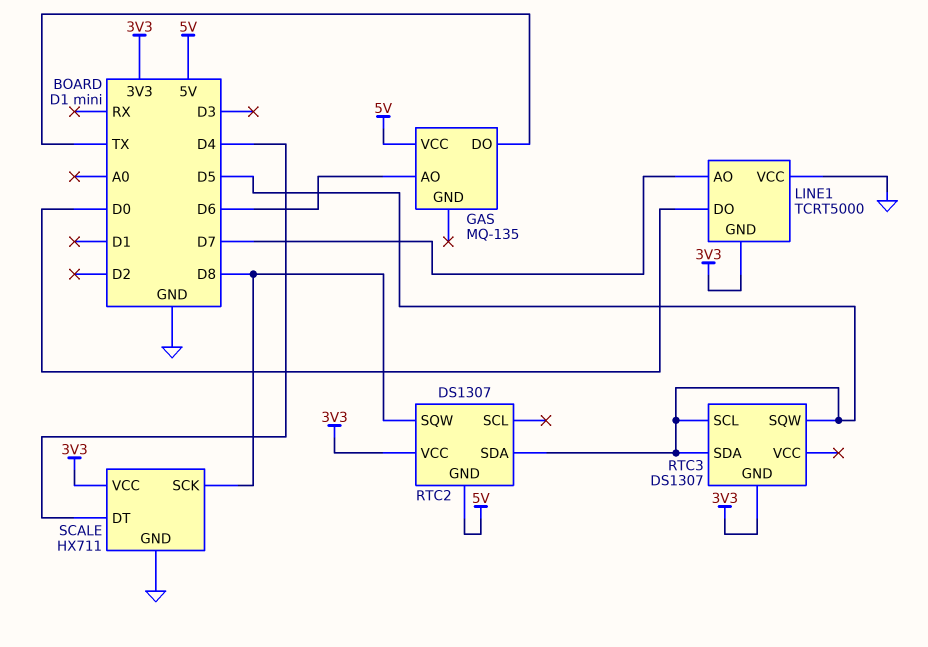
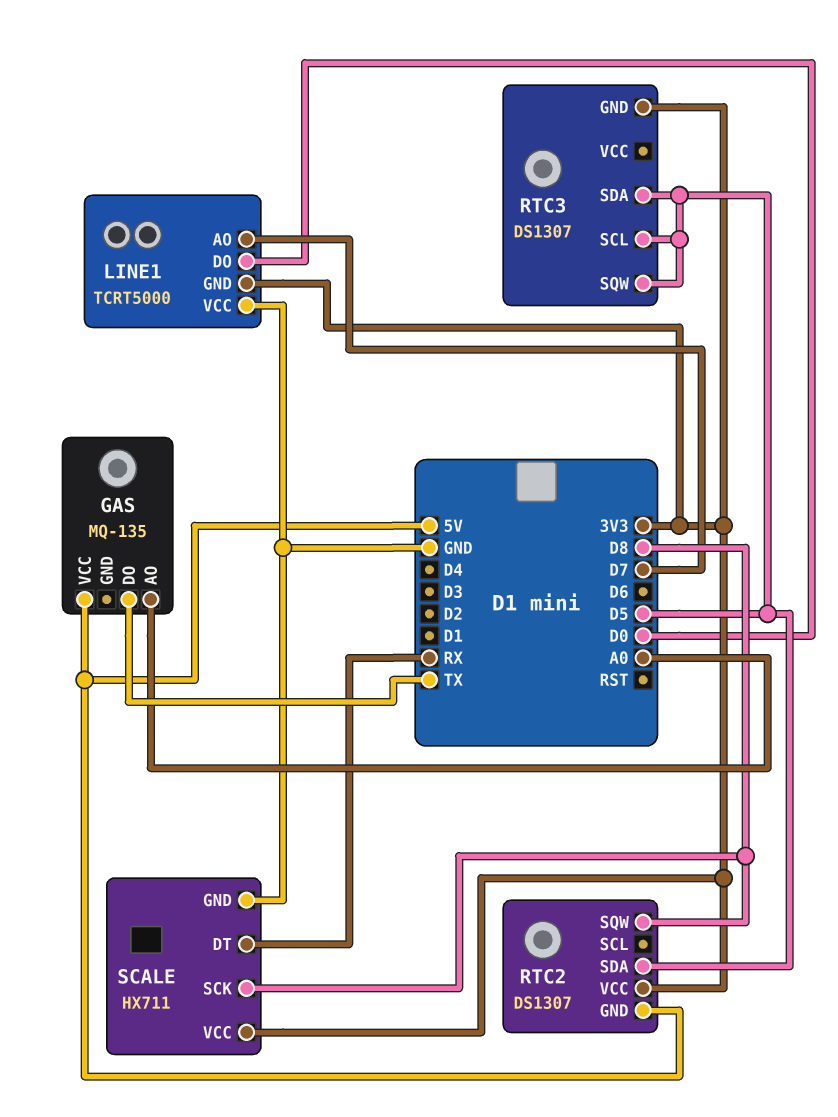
GAS pin AO: D6 -> A0
SCALE pin DT: D4 -> RX

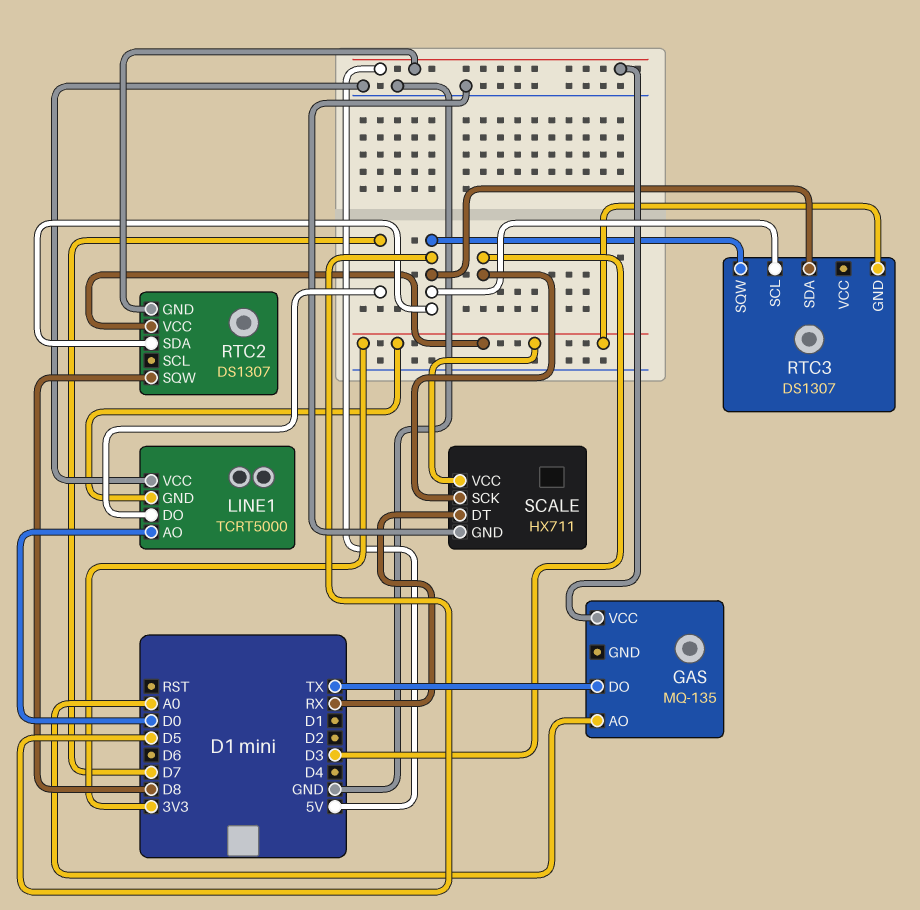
LINE1 pin AO: D7 -> D0
LINE1 pin DO: D0 -> D7
SCALE pin SCK: D8 -> D3

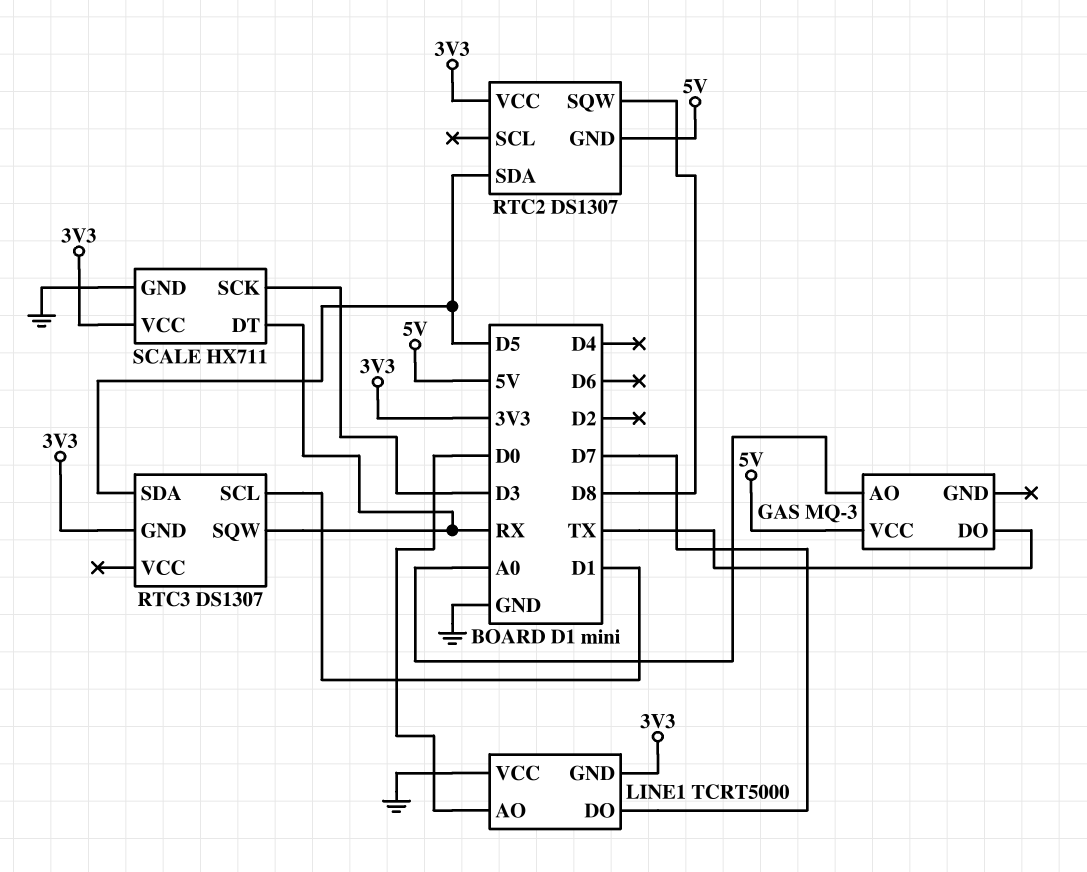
GAS: MQ-135 -> MQ-3
RTC3 pin SCL: D5 -> D1
RTC3 pin SQW: D5 -> RX

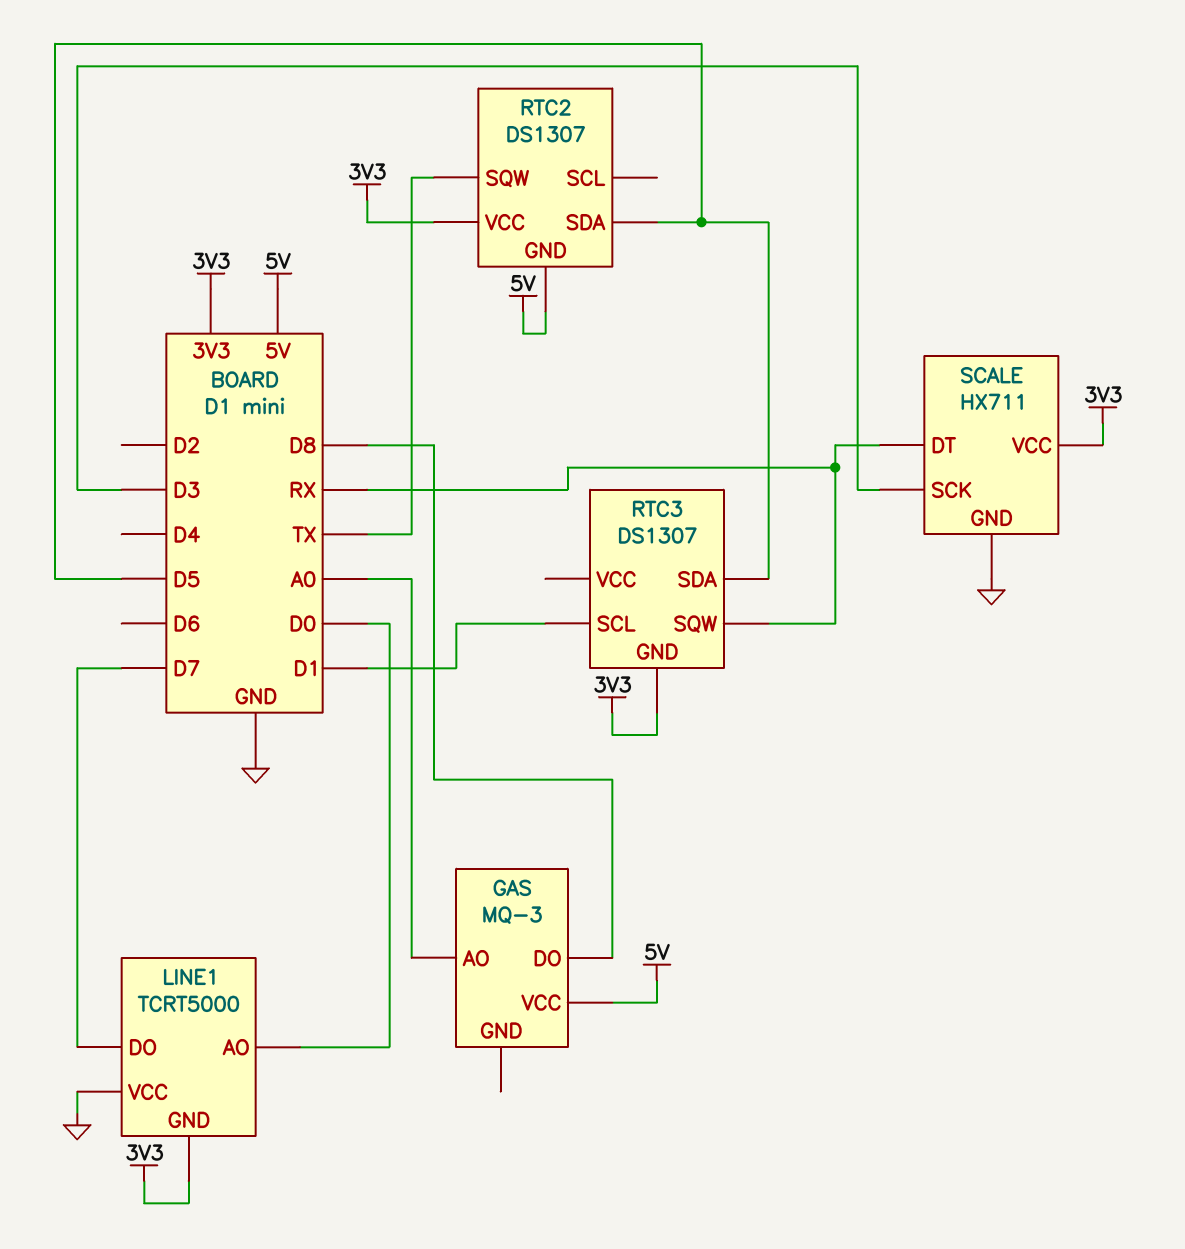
GAS pin DO: TX -> D8
RTC2 pin SQW: D8 -> TX

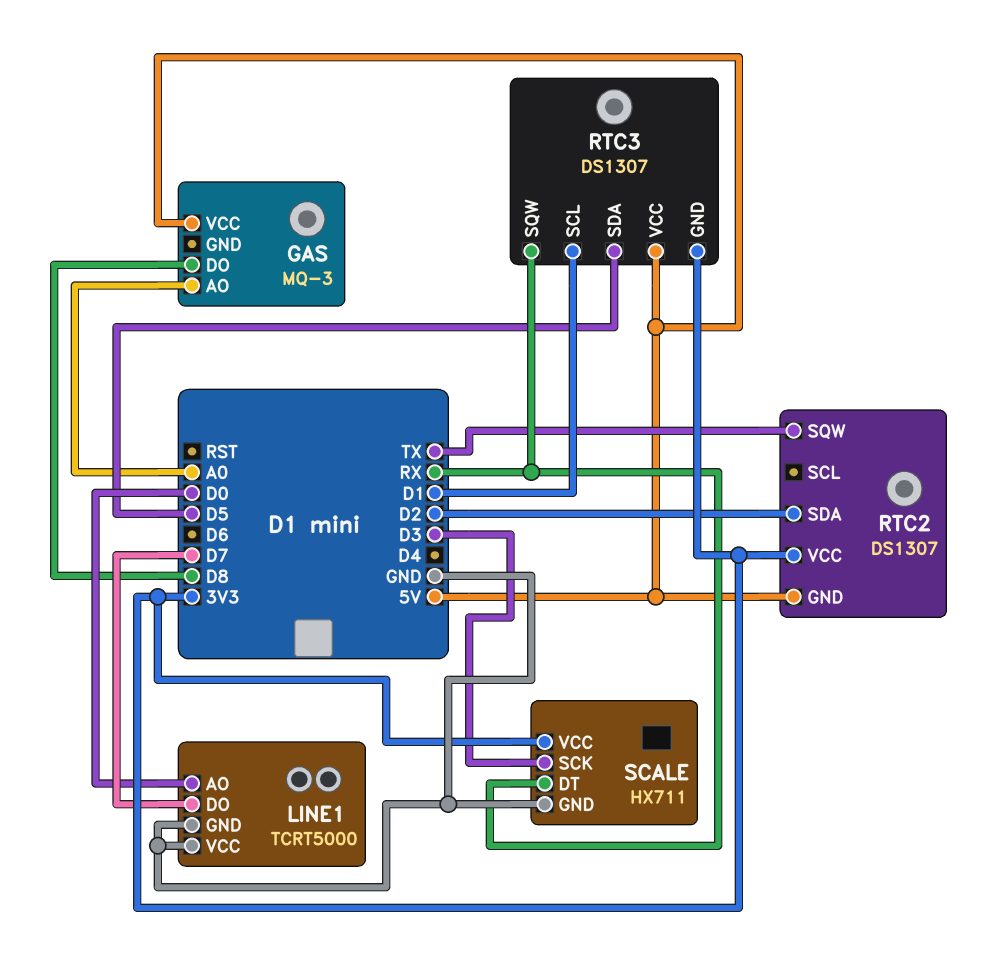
LINE1 pin GND: 3V3 -> GND
RTC2 pin SDA: D5 -> D2
RTC3 pin VCC: none -> 5V

